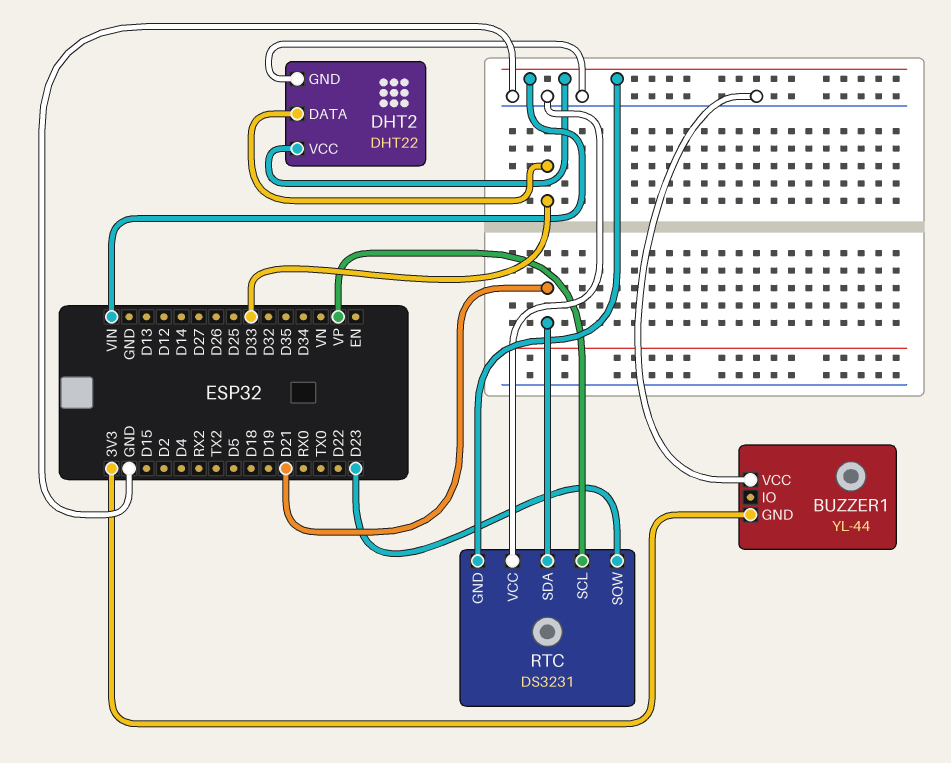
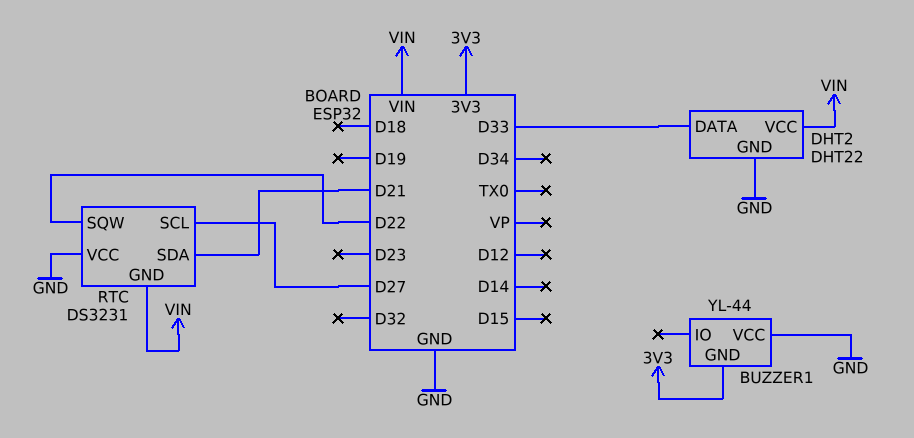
RTC pin SCL: VP -> D27
RTC pin SQW: D23 -> D22

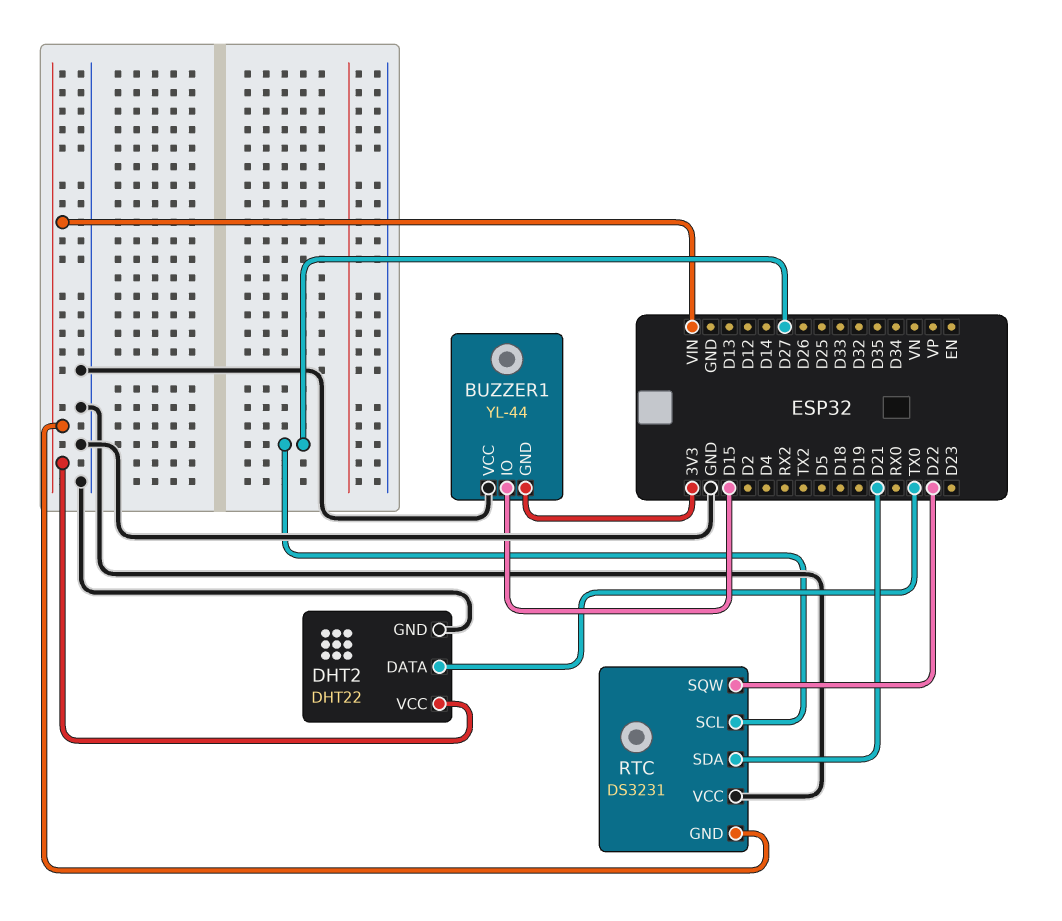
BUZZER1 pin IO: none -> D15
DHT2 pin DATA: D33 -> TX0

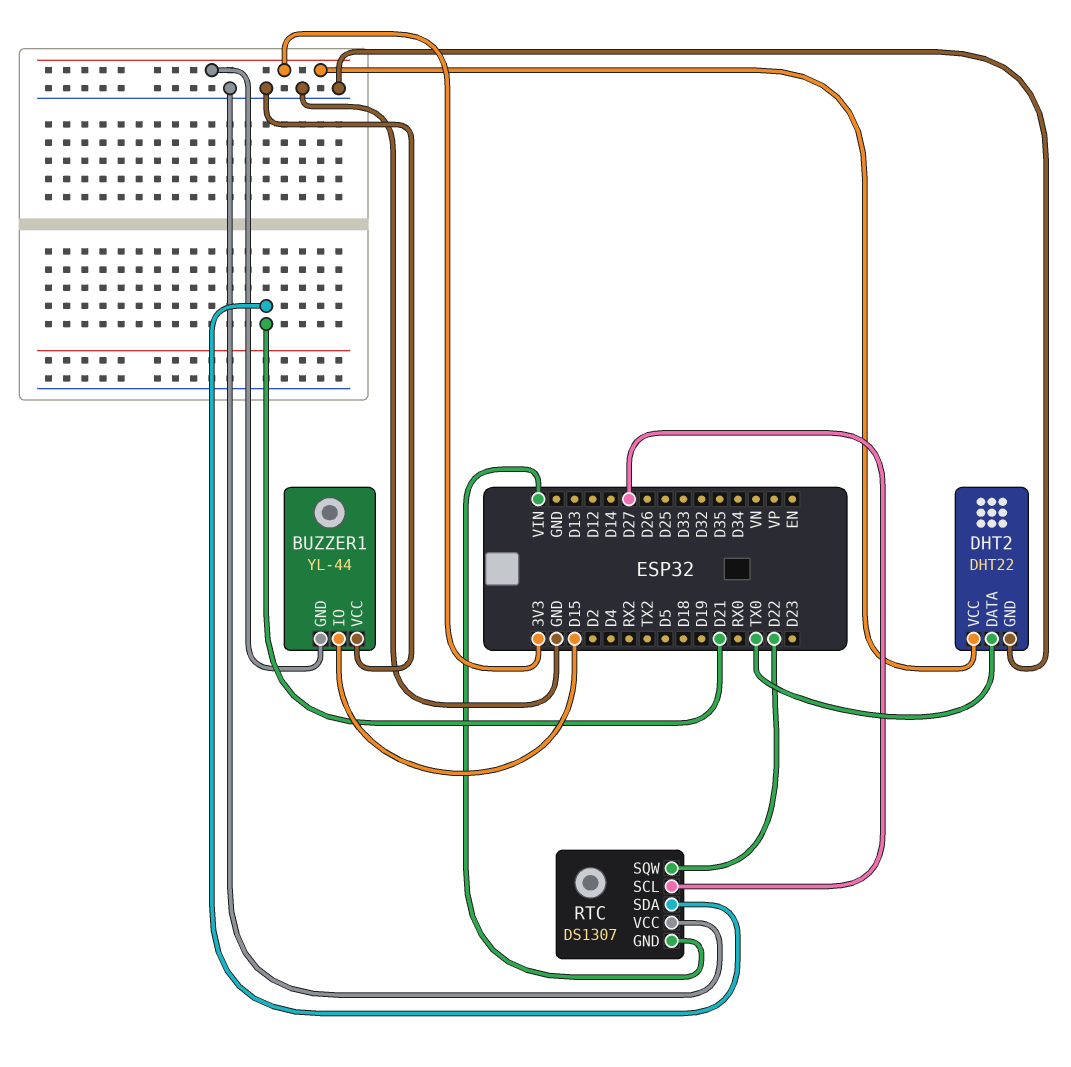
DHT2 pin VCC: VIN -> 3V3
RTC: DS3231 -> DS1307

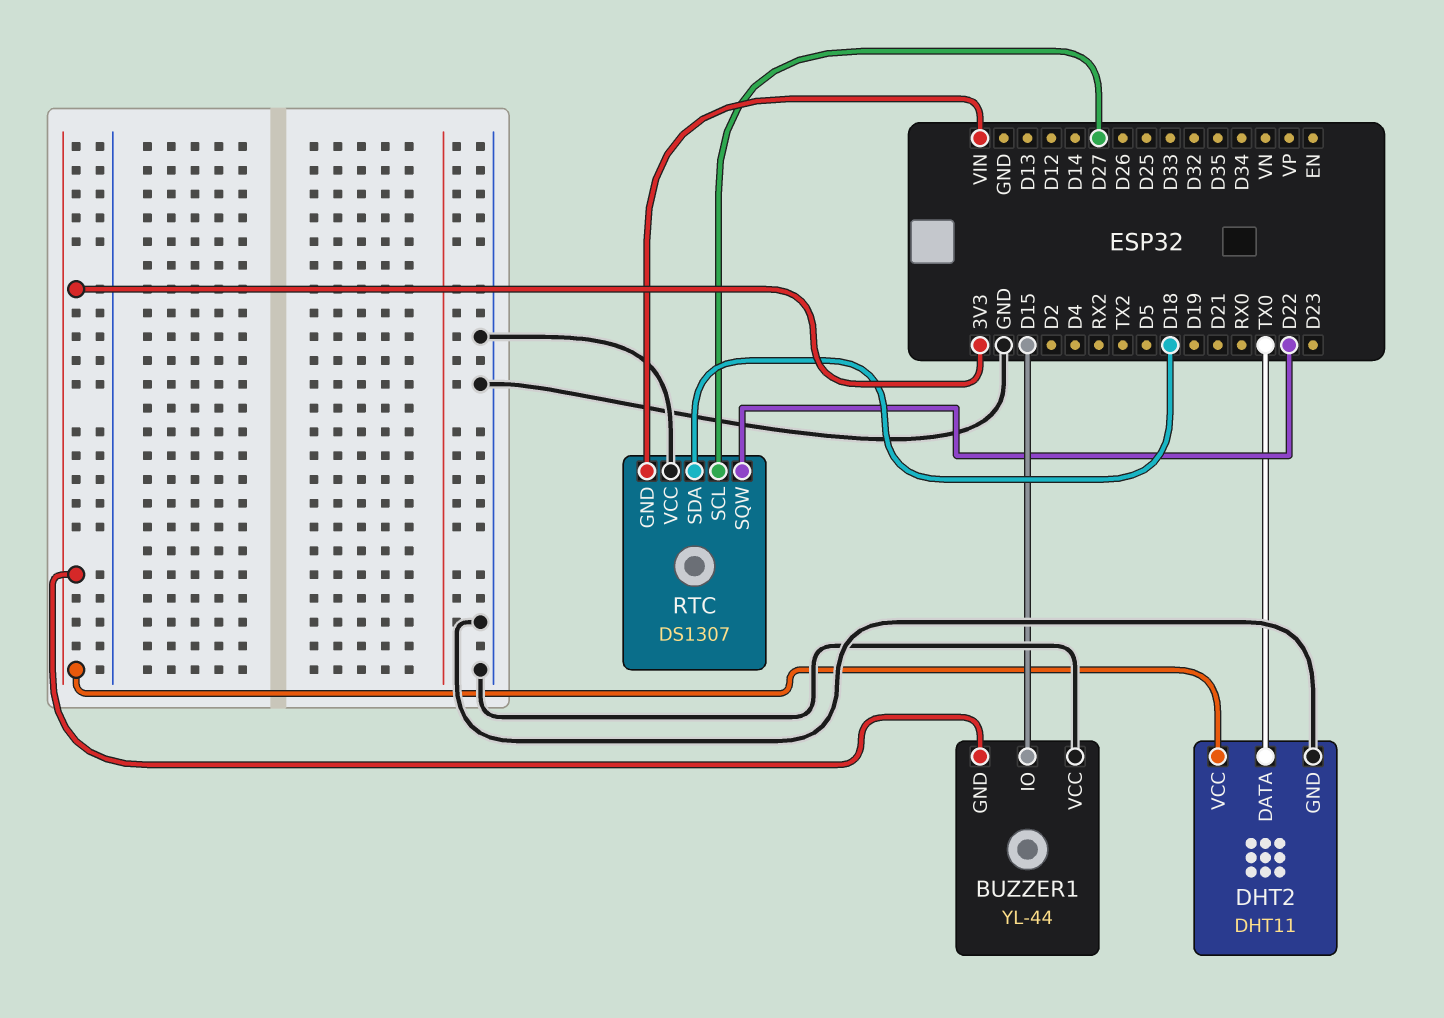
DHT2: DHT22 -> DHT11
RTC pin SDA: D21 -> D18

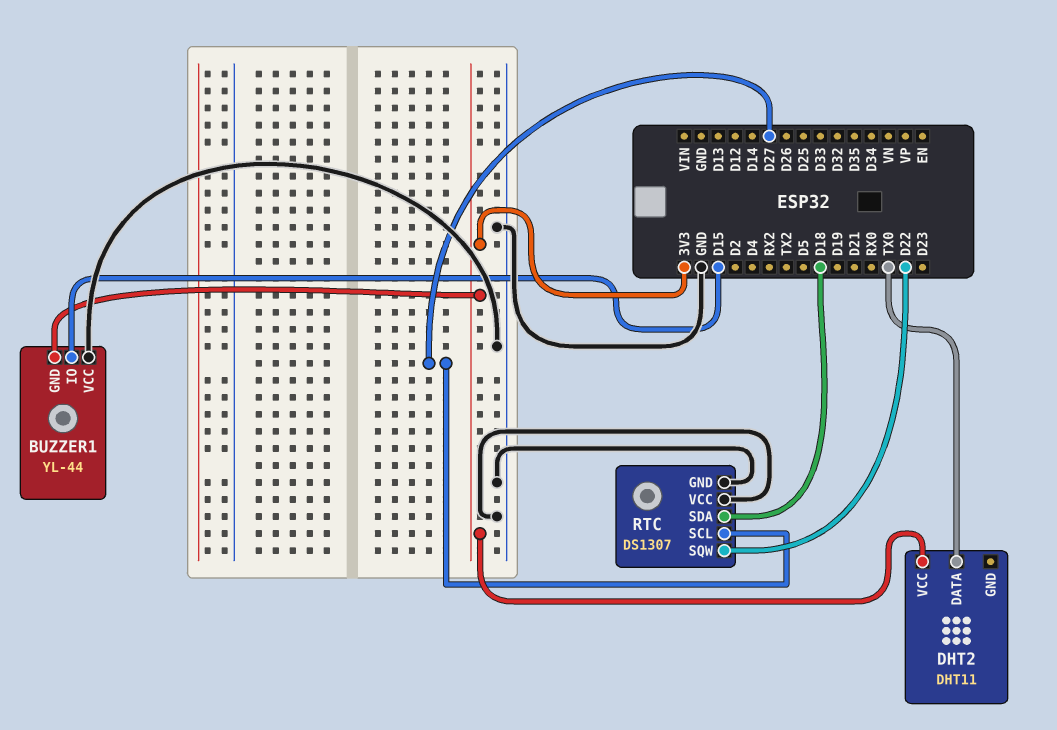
DHT2 pin GND: GND -> none
RTC pin GND: VIN -> GND

